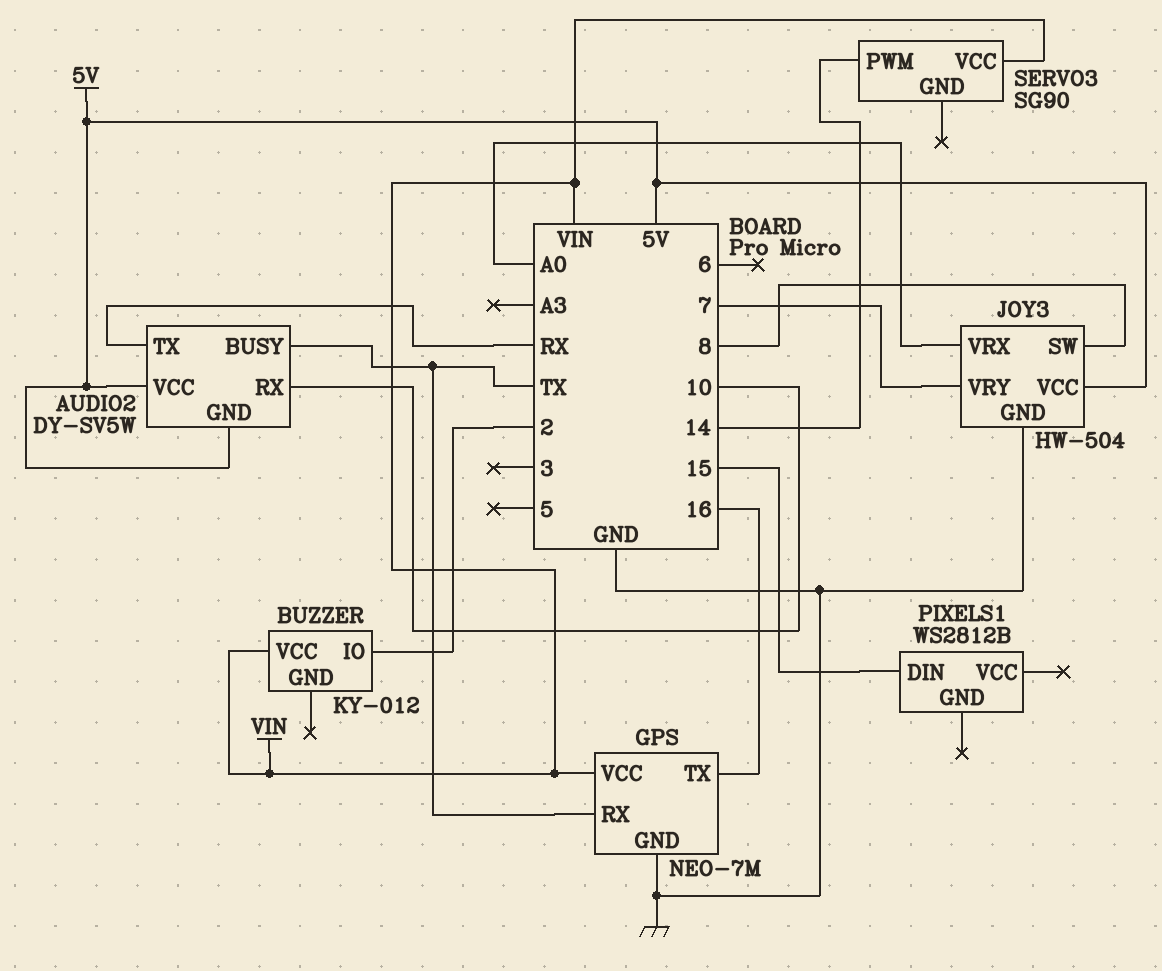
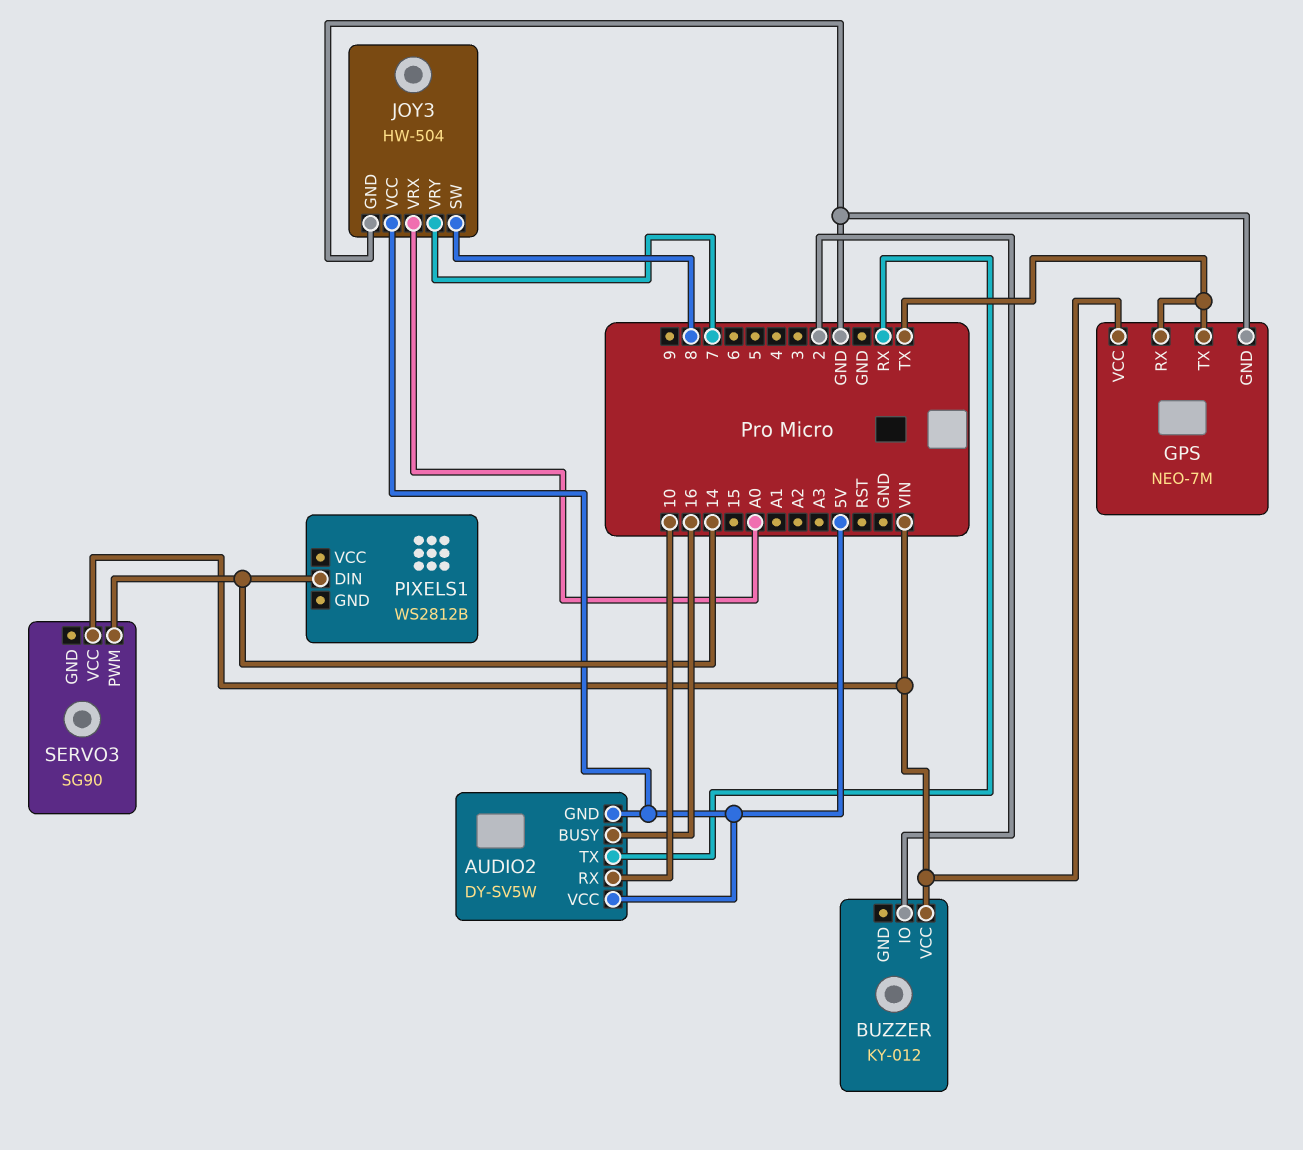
AUDIO2 pin BUSY: TX -> 16
GPS pin TX: 16 -> TX
PIXELS1 pin DIN: 15 -> 14

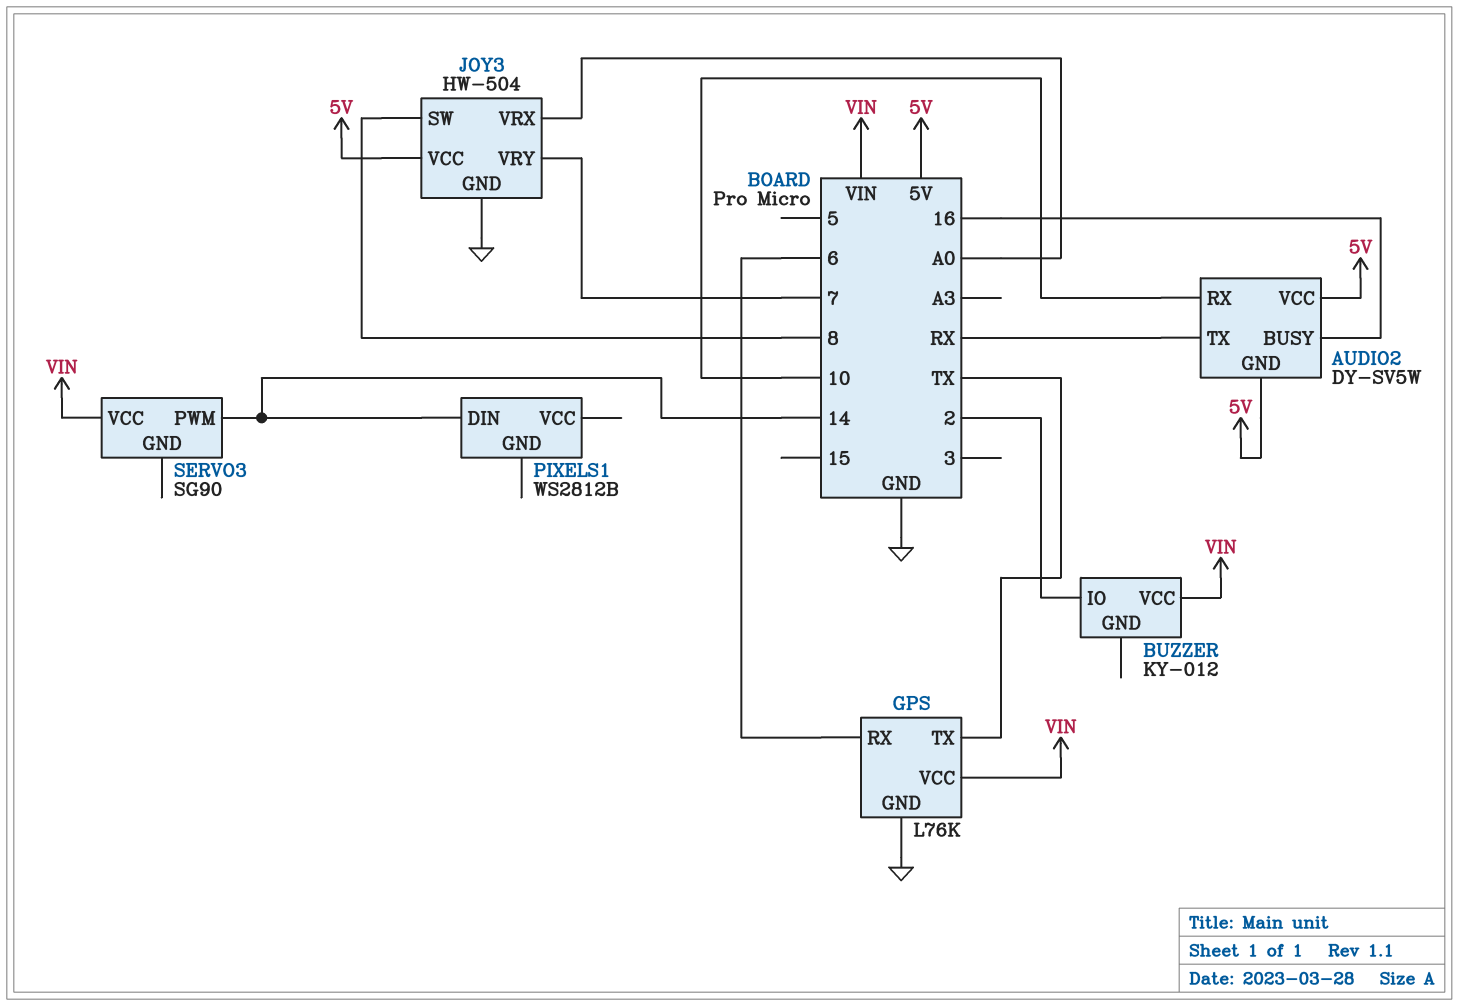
GPS: NEO-7M -> L76K
GPS pin RX: TX -> 6

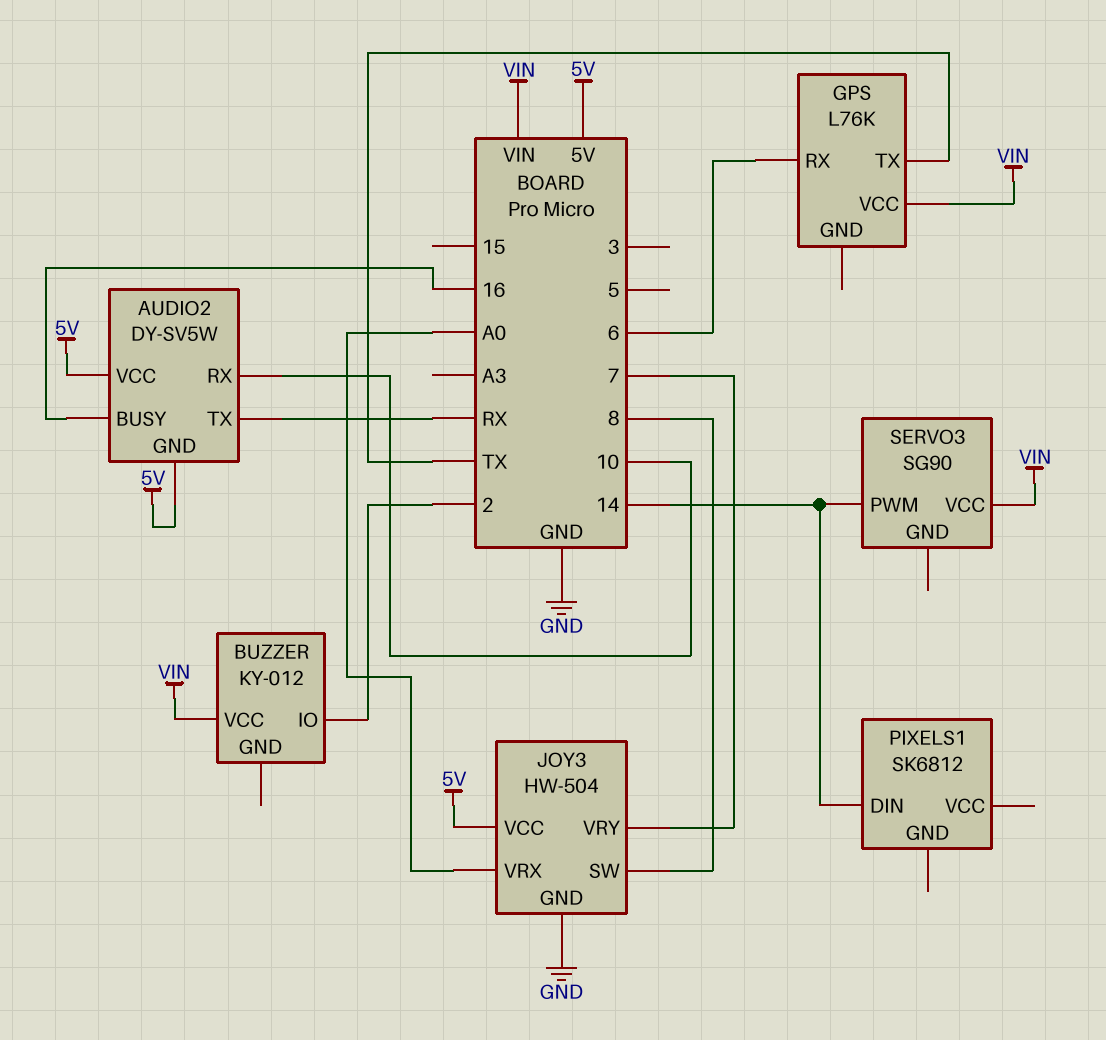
GPS pin GND: GND -> none
PIXELS1: WS2812B -> SK6812

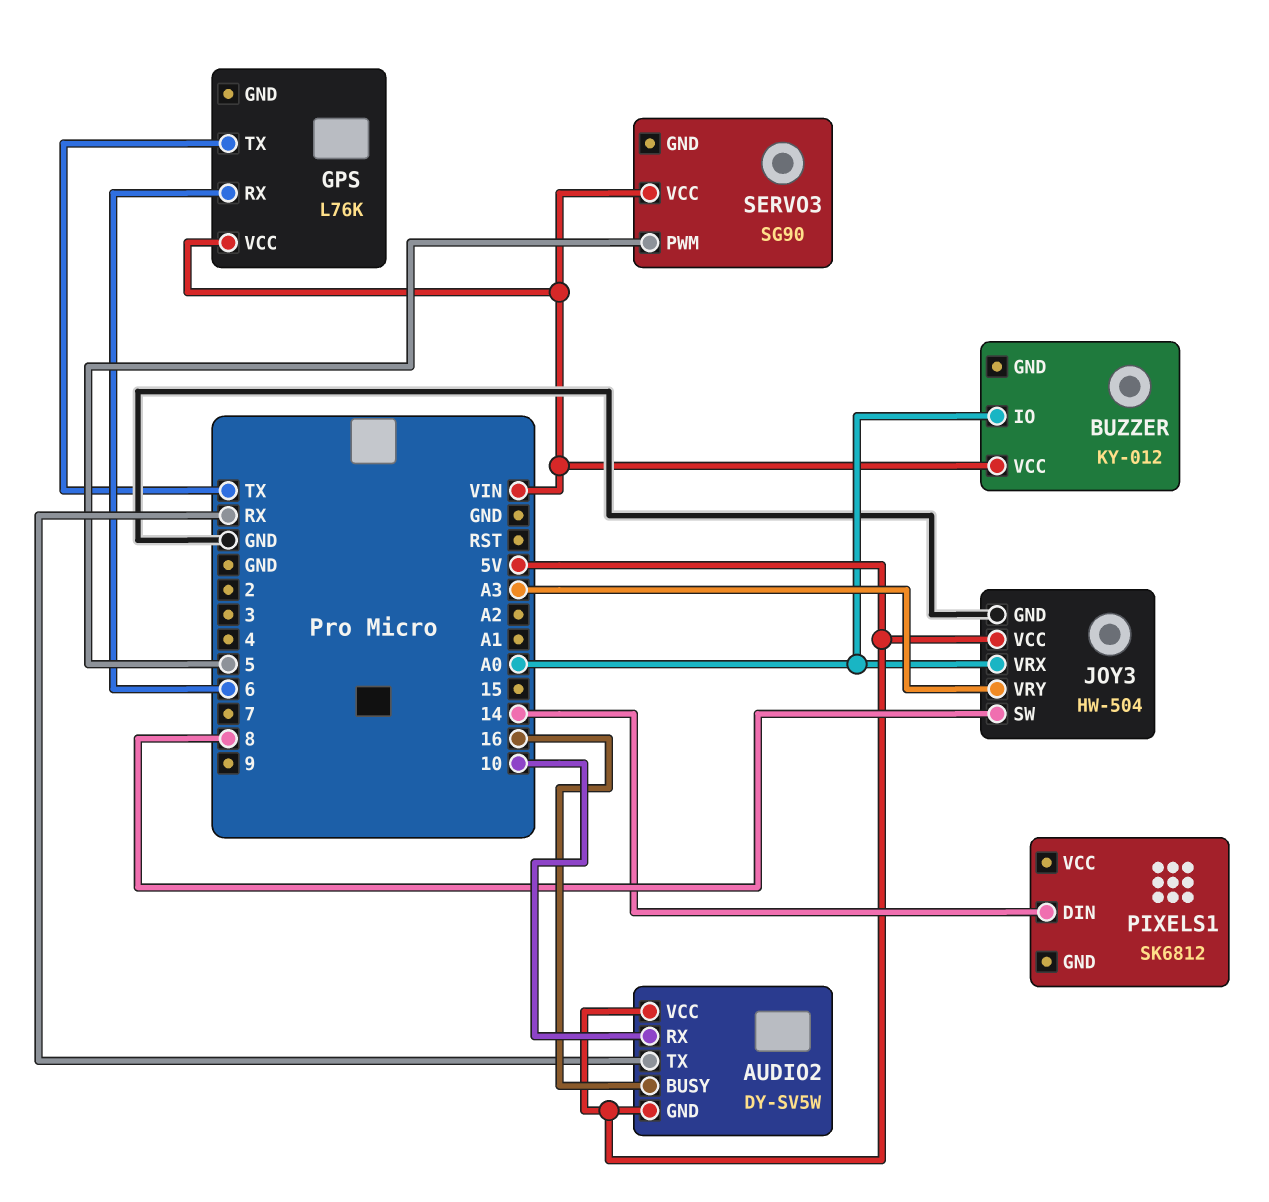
BUZZER pin IO: 2 -> A0
JOY3 pin VRY: 7 -> A3
SERVO3 pin PWM: 14 -> 5

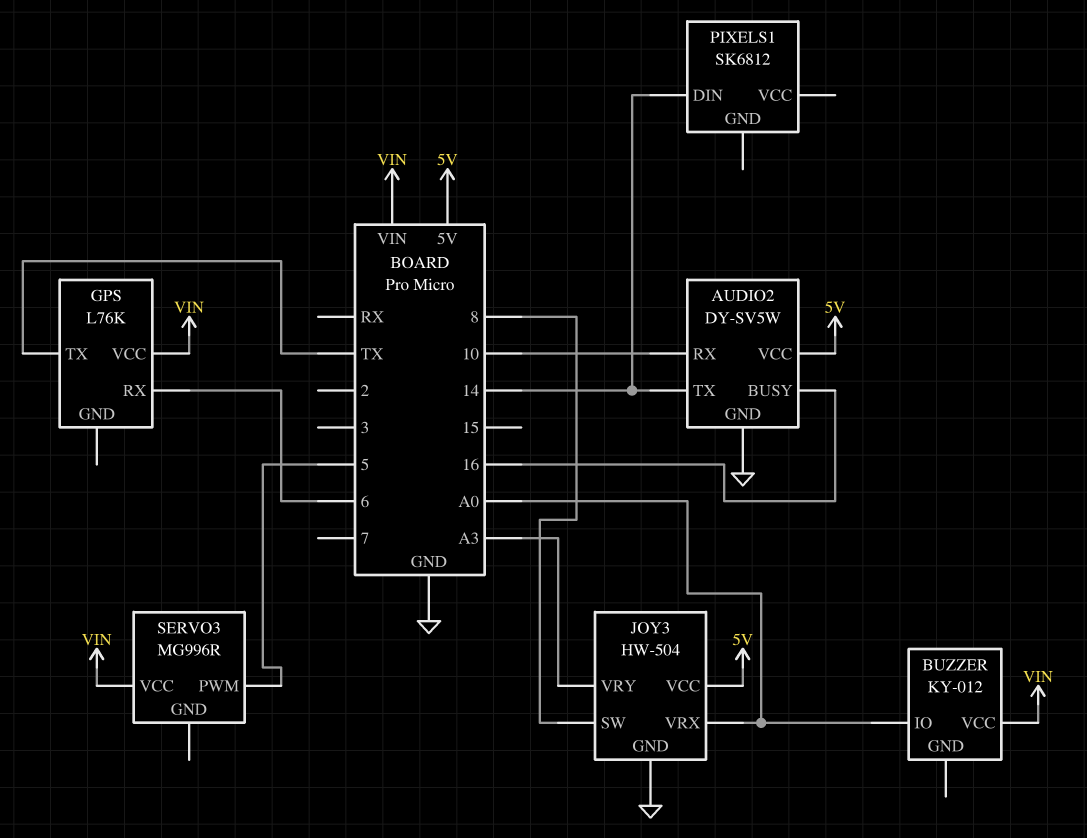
AUDIO2 pin GND: 5V -> GND
AUDIO2 pin TX: RX -> 14
SERVO3: SG90 -> MG996R

